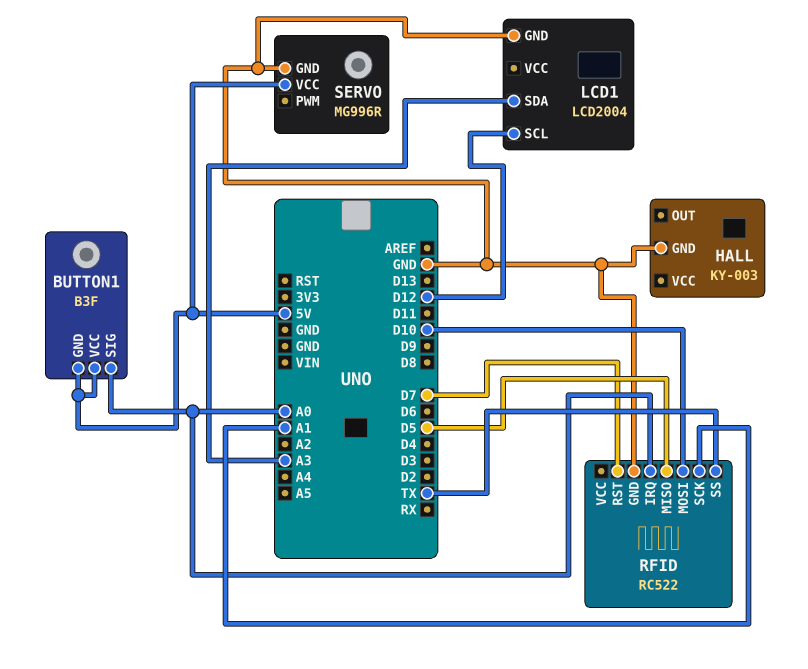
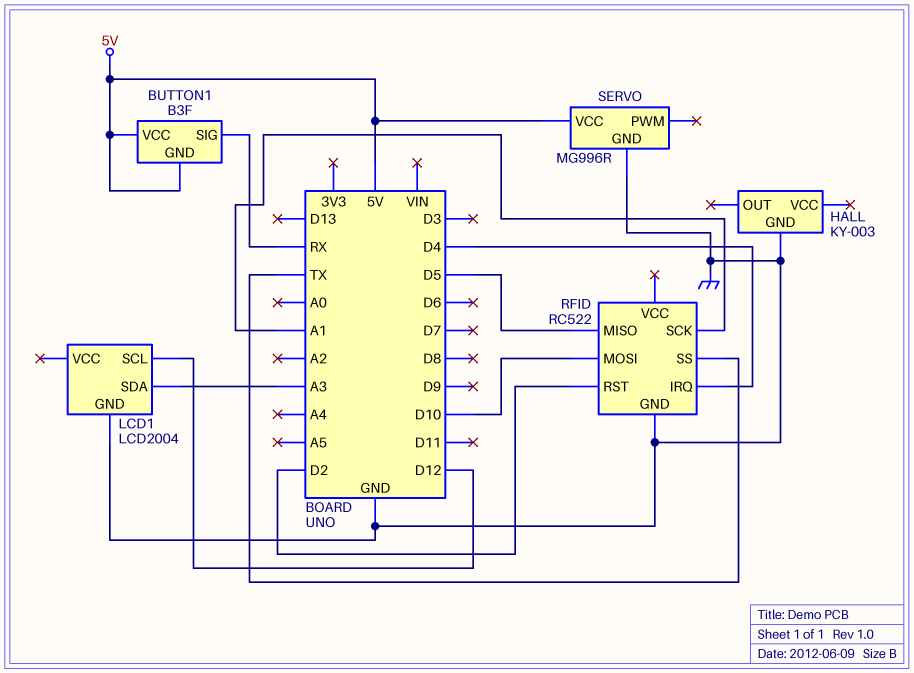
BUTTON1 pin SIG: A0 -> RX
RFID pin IRQ: A0 -> D4
RFID pin RST: D7 -> D2

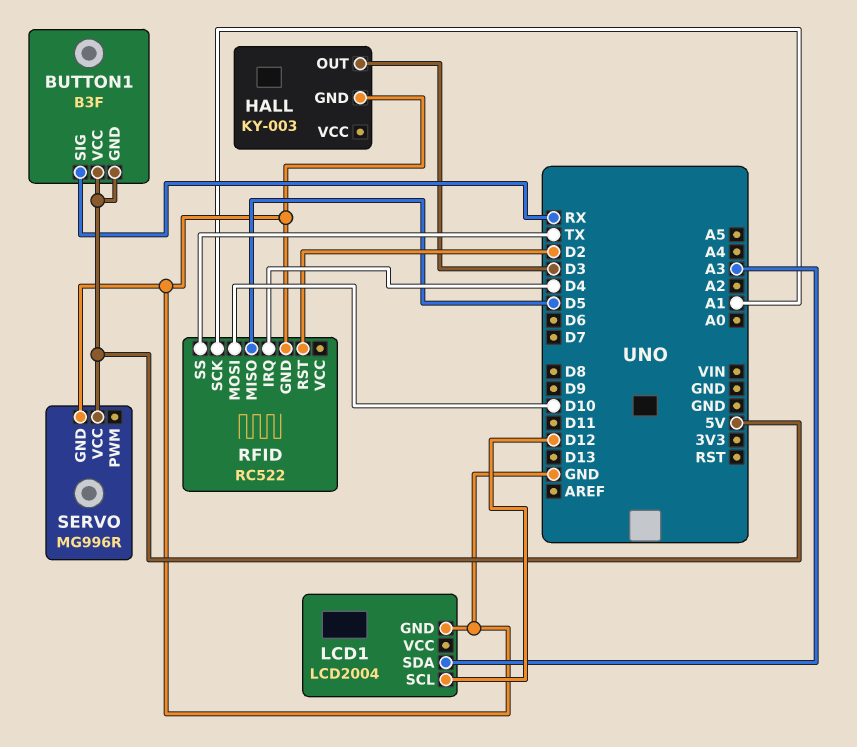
HALL pin OUT: none -> D3

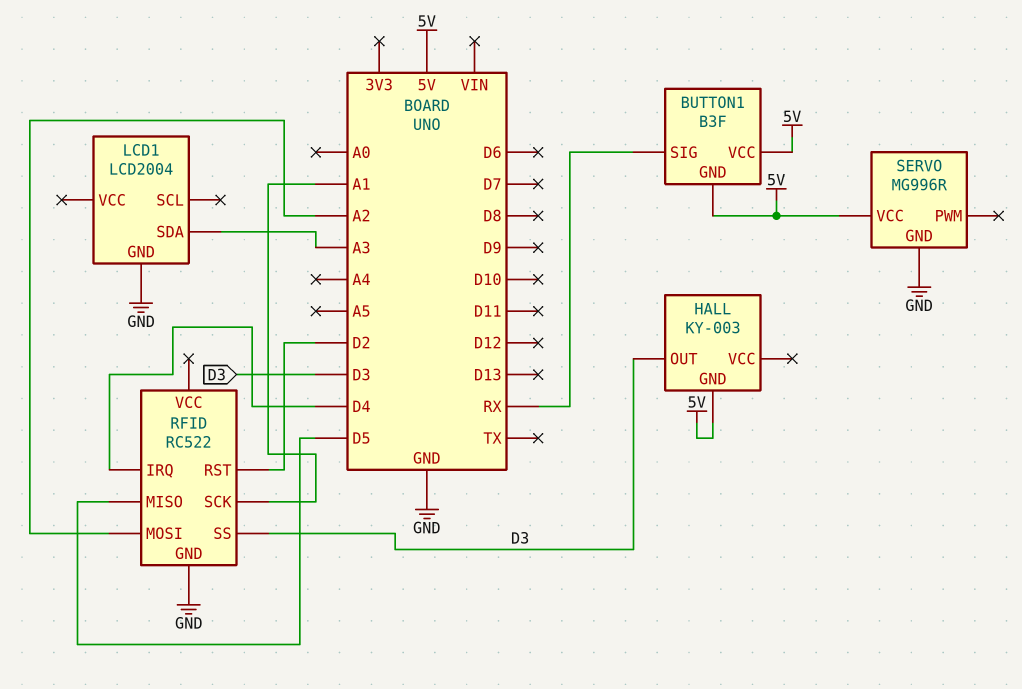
HALL pin GND: GND -> 5V
LCD1 pin SCL: D12 -> none
RFID pin MOSI: D10 -> A2
RFID pin SS: TX -> D3

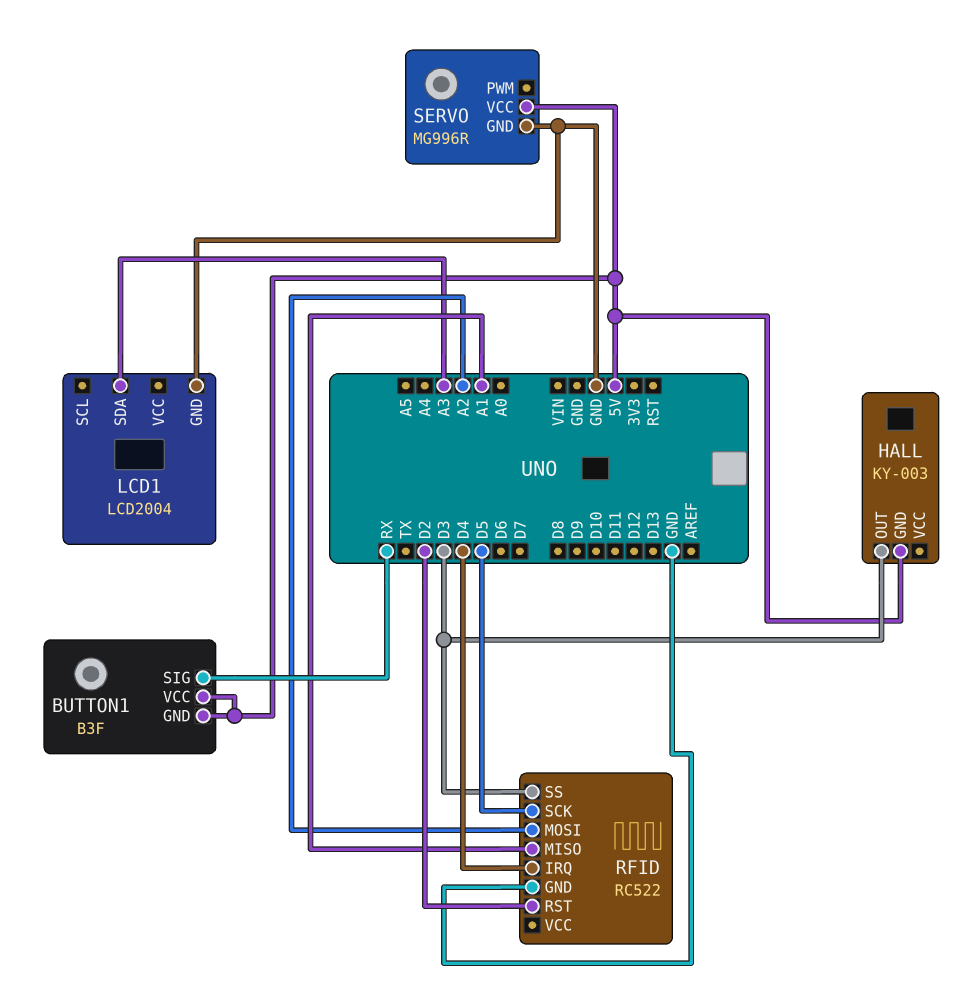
RFID pin MISO: D5 -> A1
RFID pin SCK: A1 -> D5

